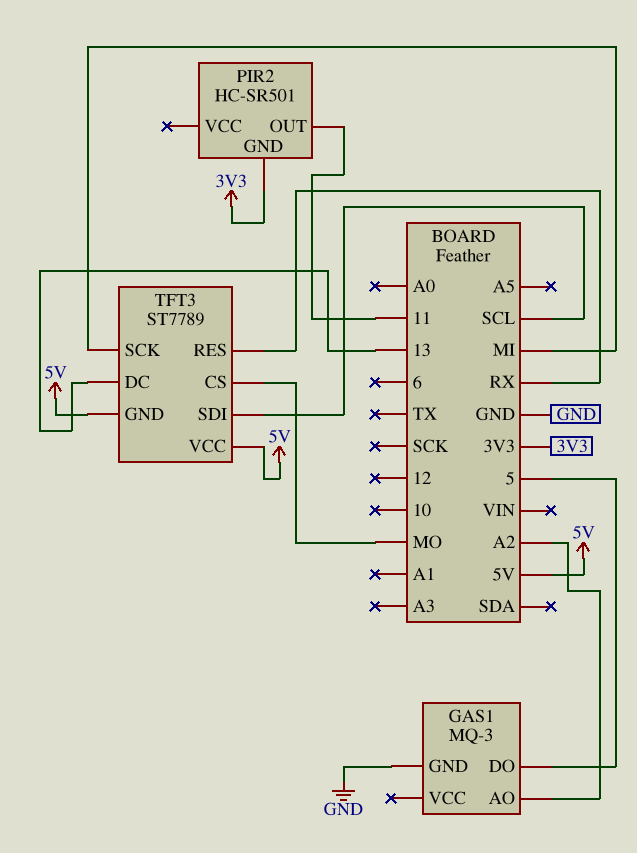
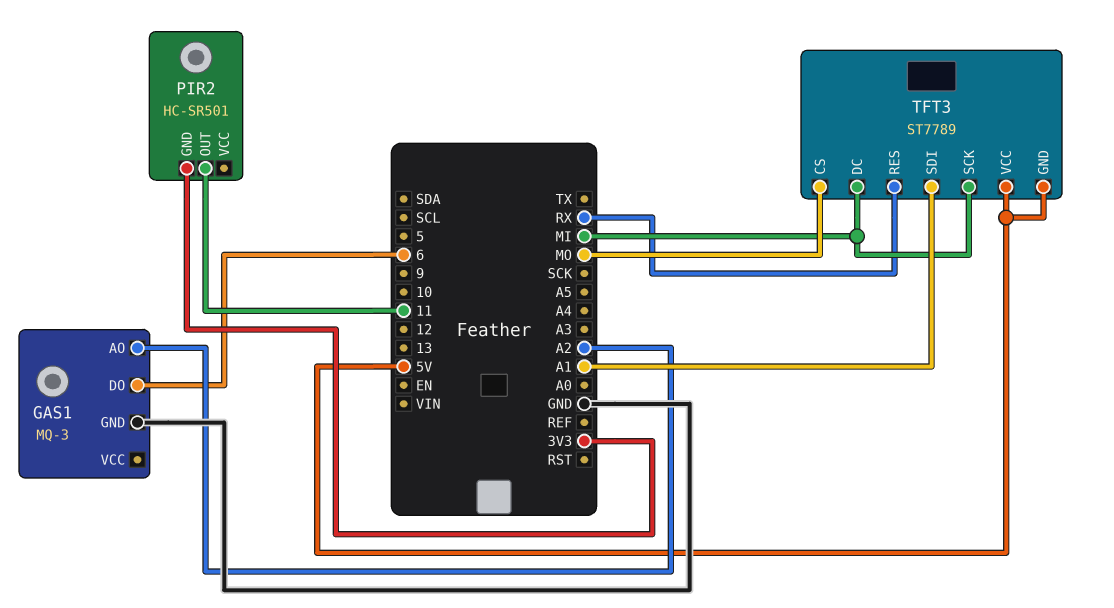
GAS1 pin DO: 5 -> 6
TFT3 pin DC: 13 -> MI
TFT3 pin SDI: SCL -> A1

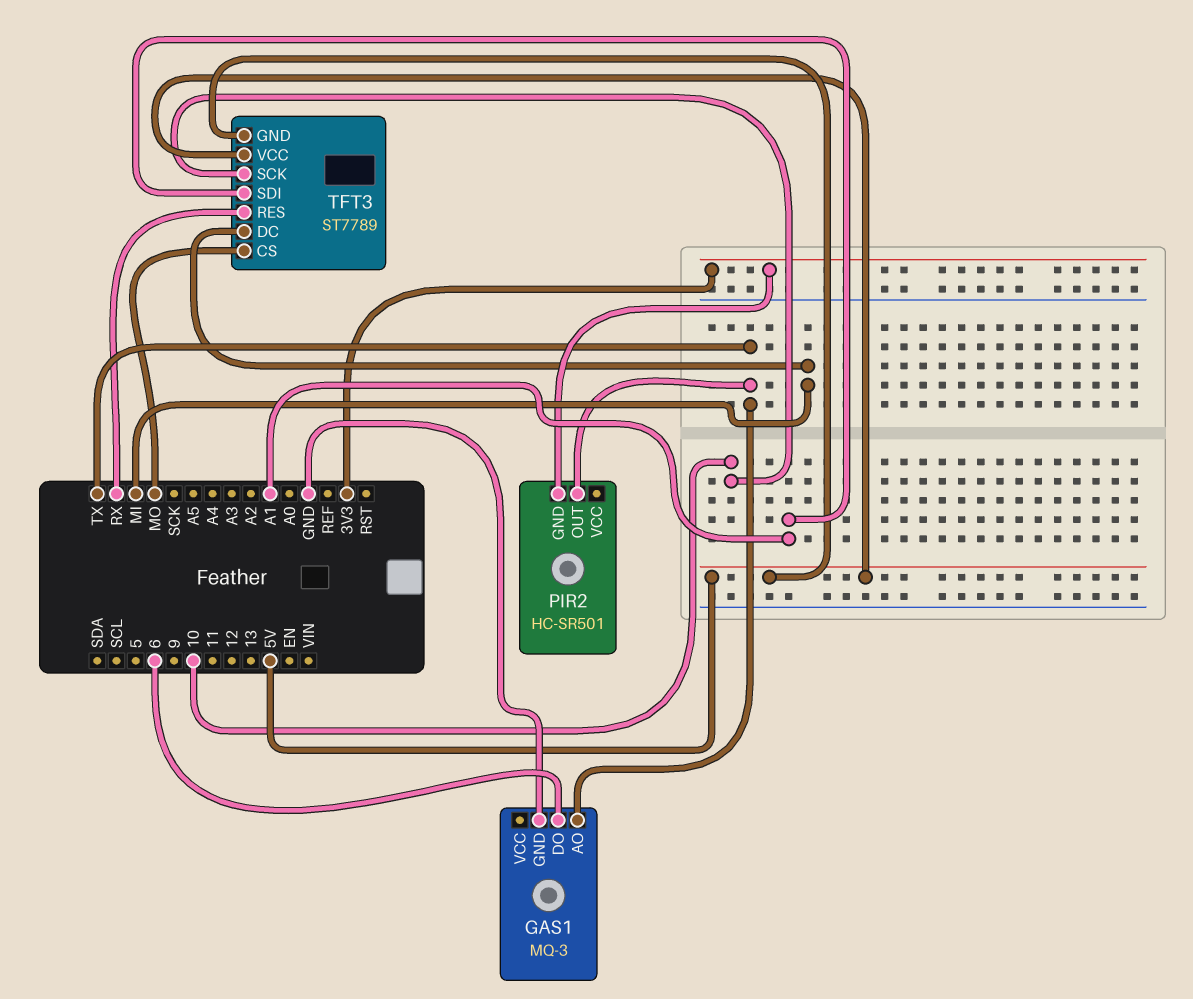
GAS1 pin AO: A2 -> TX
PIR2 pin OUT: 11 -> TX
TFT3 pin SCK: MI -> 10

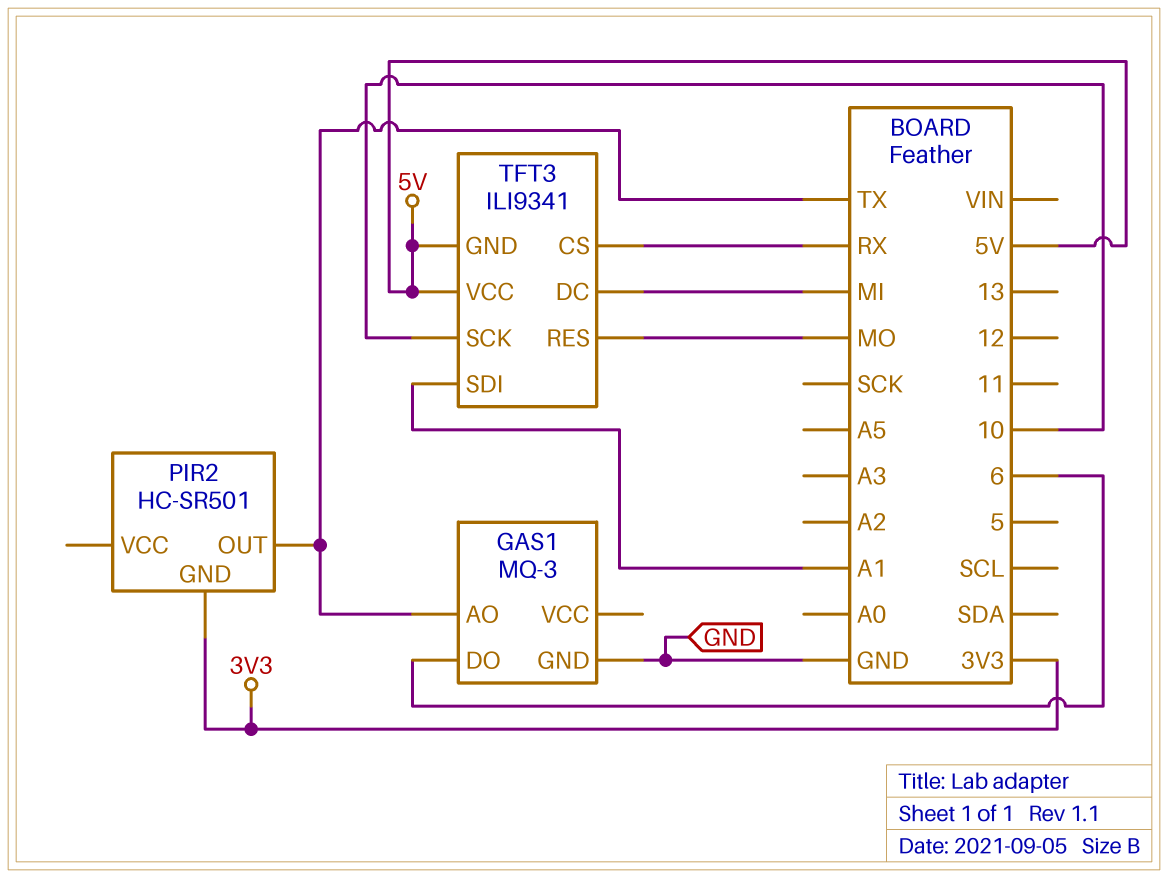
TFT3: ST7789 -> ILI9341
TFT3 pin CS: MO -> RX
TFT3 pin RES: RX -> MO

